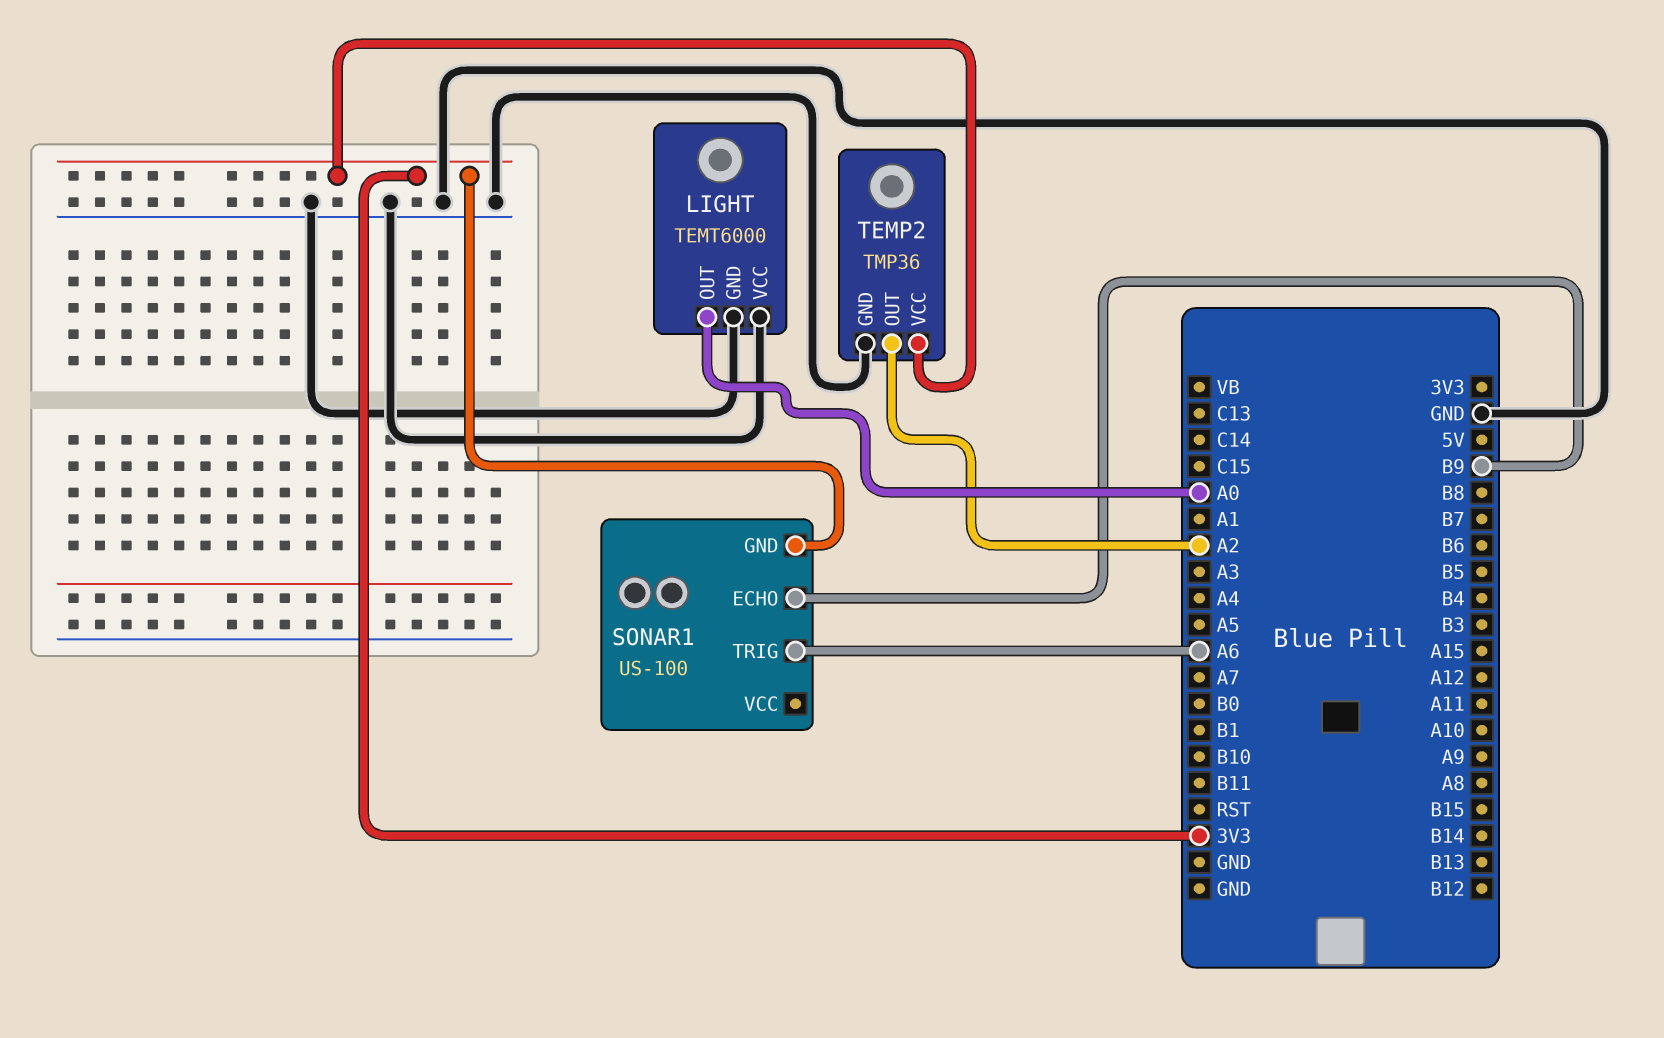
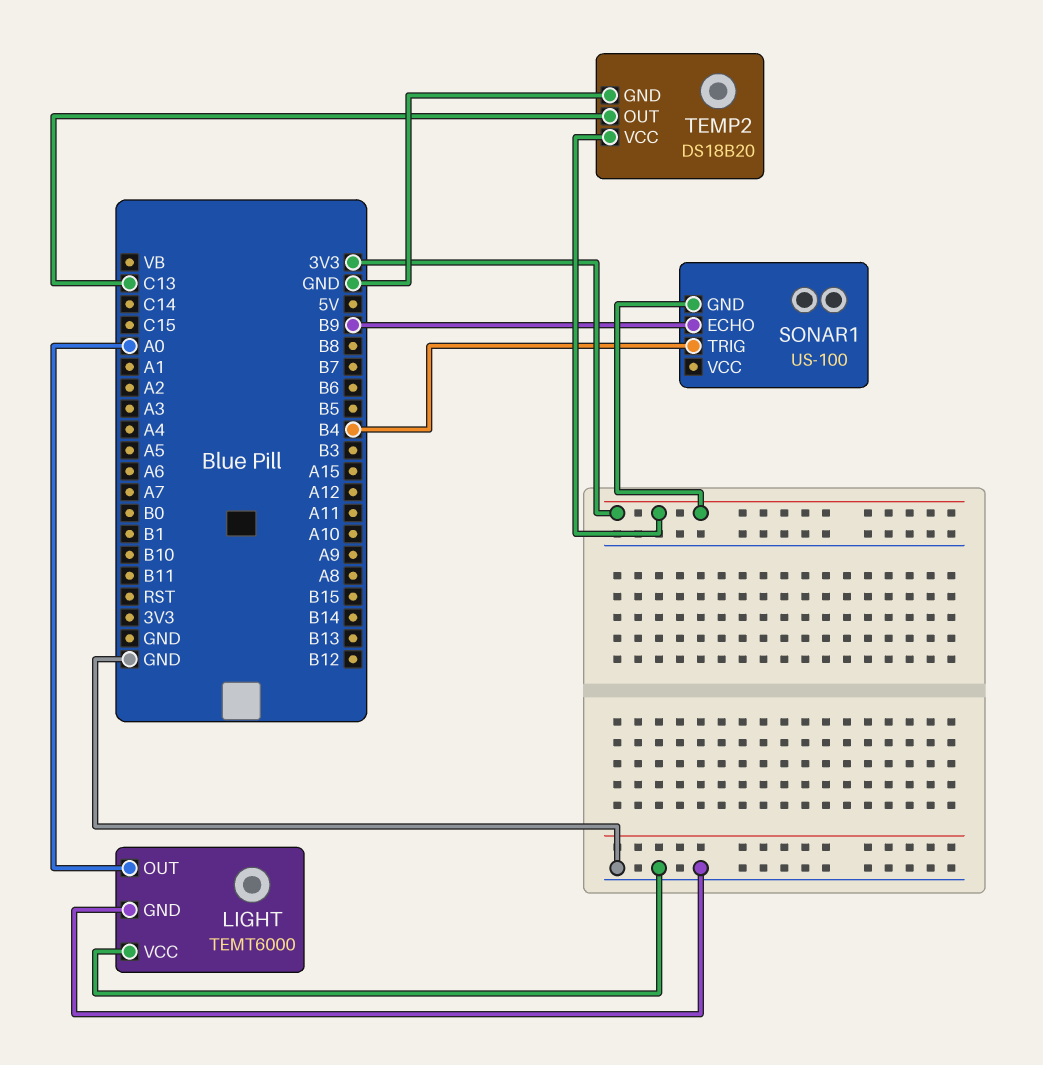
SONAR1 pin TRIG: A6 -> B4
TEMP2: TMP36 -> DS18B20
TEMP2 pin OUT: A2 -> C13

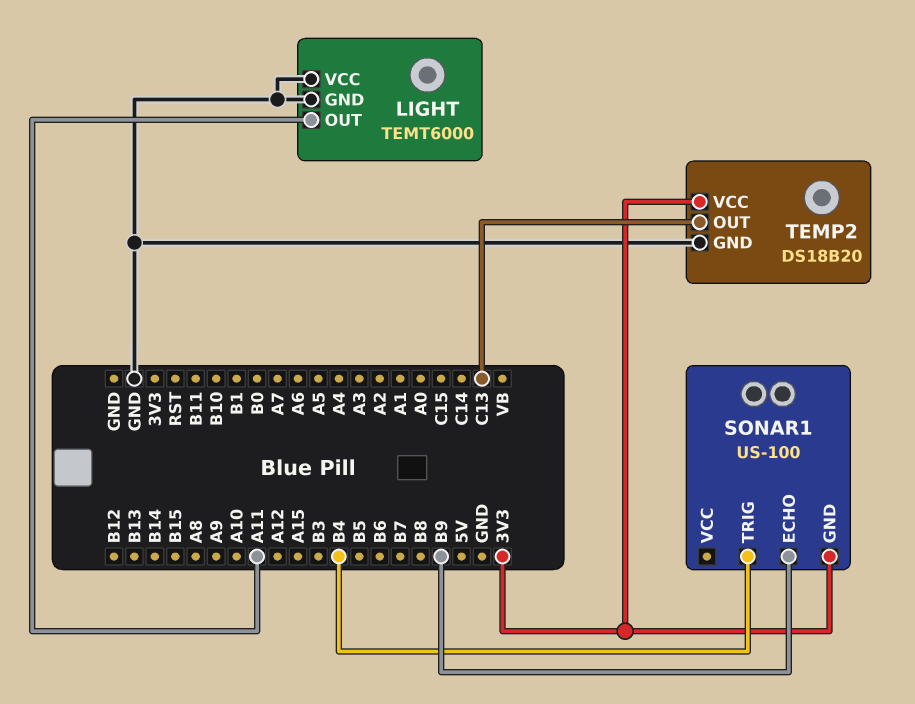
LIGHT pin OUT: A0 -> A11

